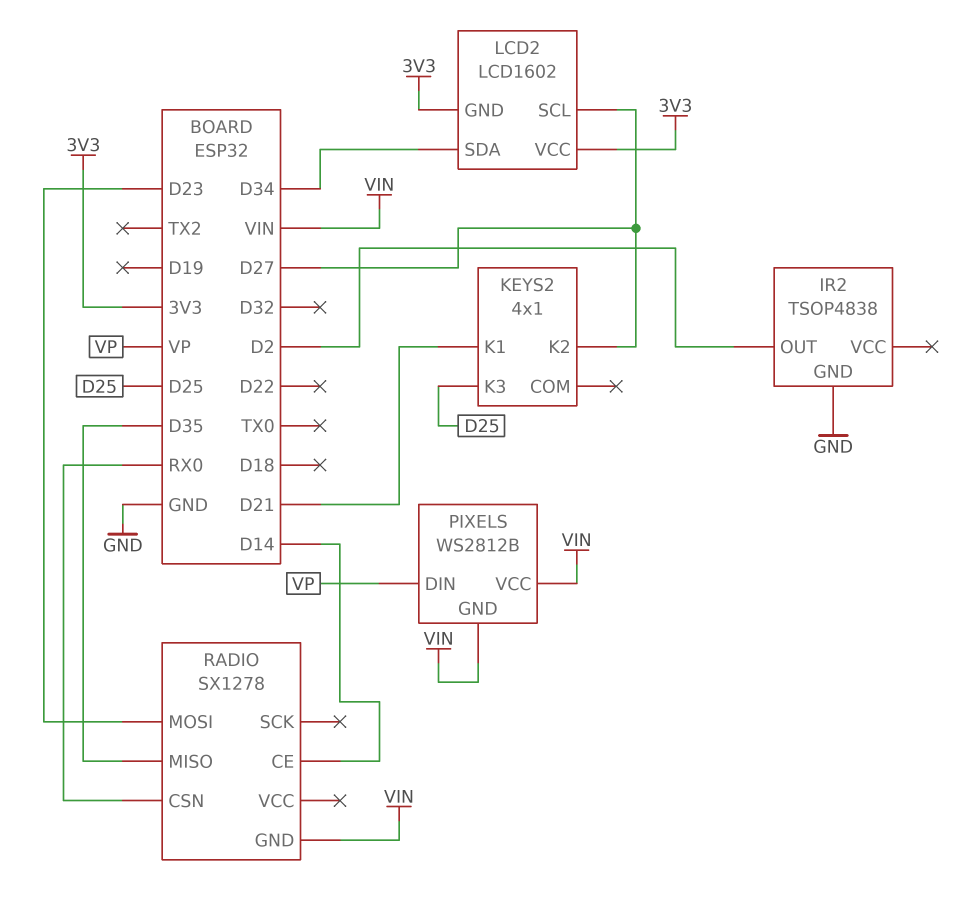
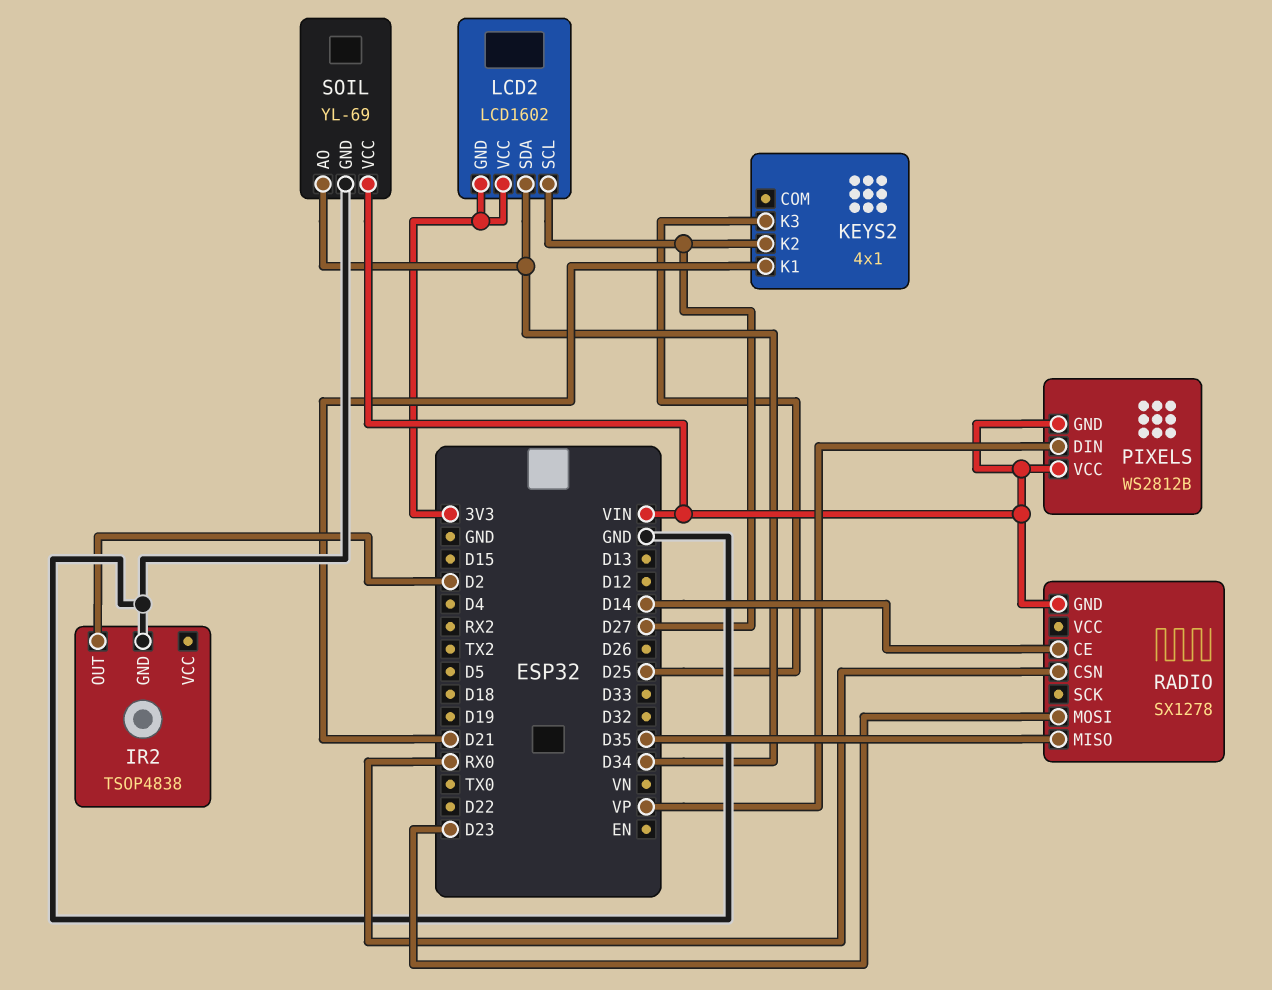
SOIL: none -> YL-69
SOIL pin AO: none -> D34
SOIL pin GND: none -> GND
SOIL pin VCC: none -> VIN

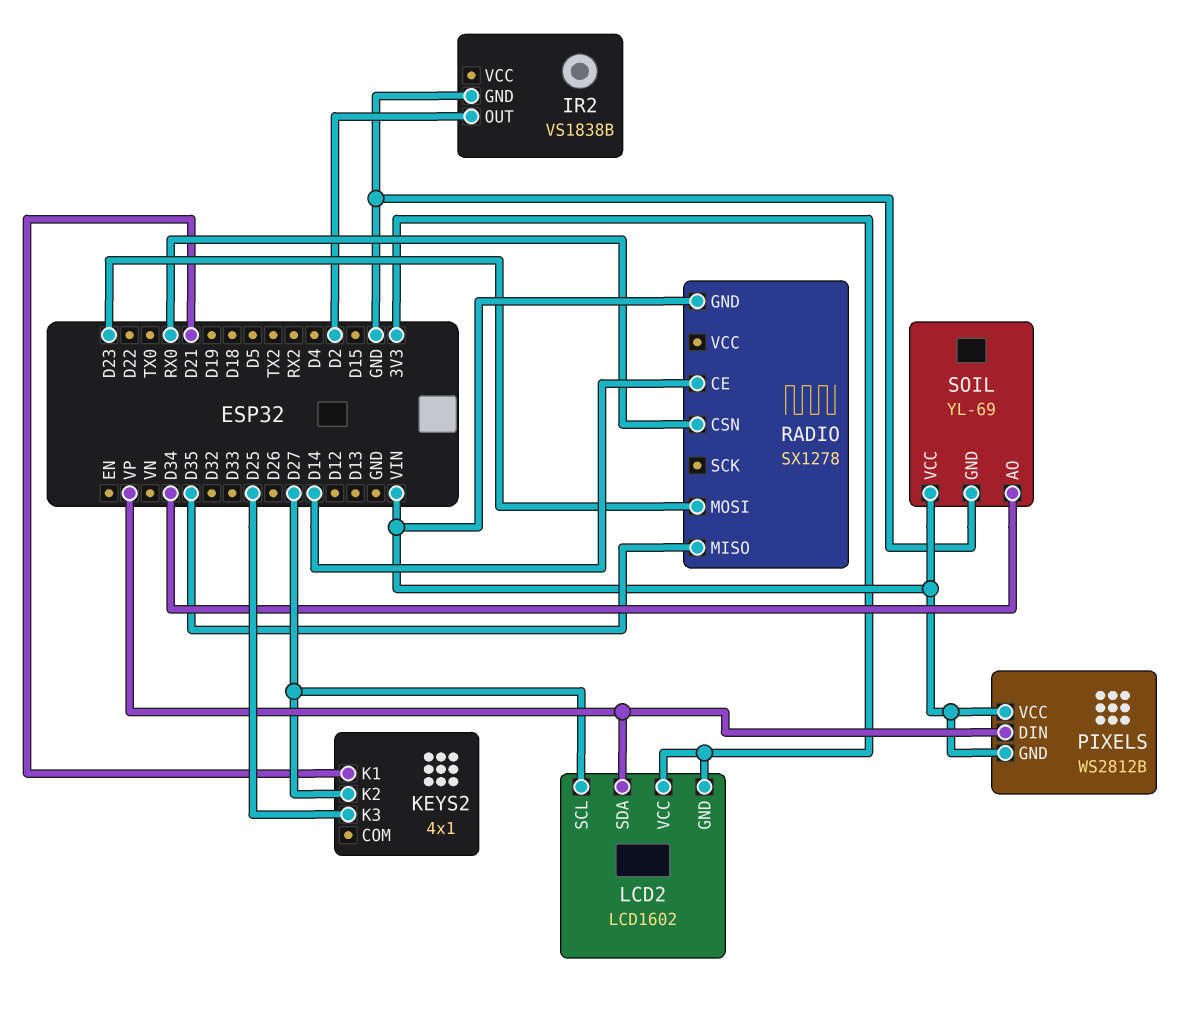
IR2: TSOP4838 -> VS1838B
LCD2 pin SDA: D34 -> VP

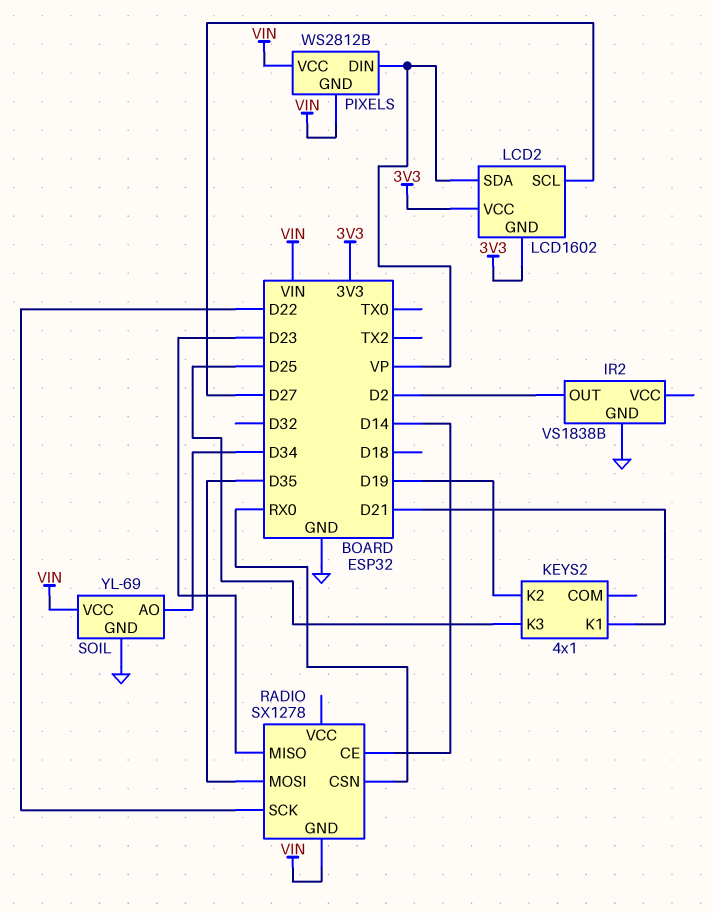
KEYS2 pin K2: D27 -> D19
RADIO pin MISO: D35 -> D23
RADIO pin MOSI: D23 -> D35
RADIO pin SCK: none -> D22

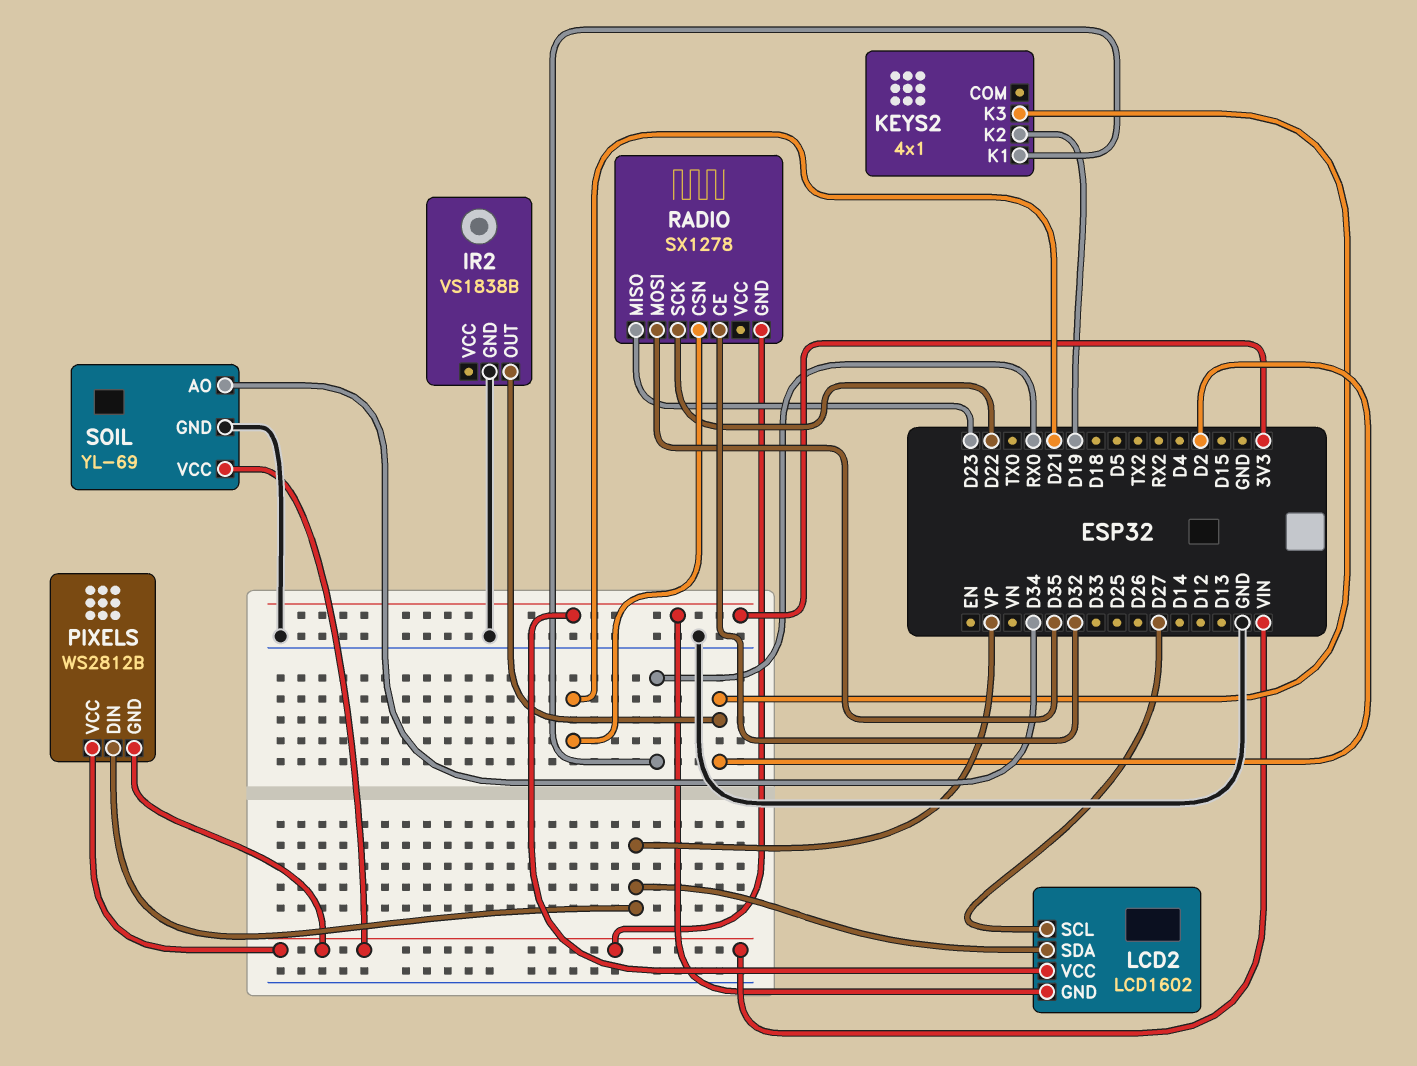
KEYS2 pin K1: D21 -> RX0
KEYS2 pin K3: D25 -> D2
RADIO pin CE: D14 -> D32
RADIO pin CSN: RX0 -> D21

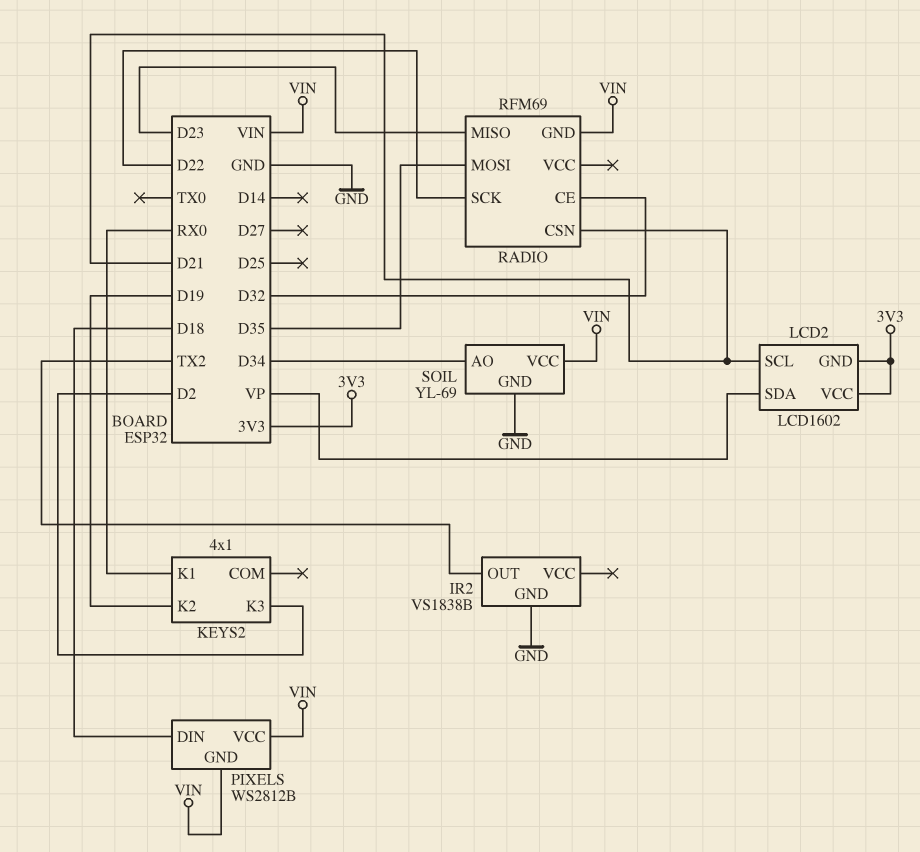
IR2 pin OUT: D2 -> TX2
LCD2 pin SCL: D27 -> D21
PIXELS pin DIN: VP -> D18
RADIO: SX1278 -> RFM69

